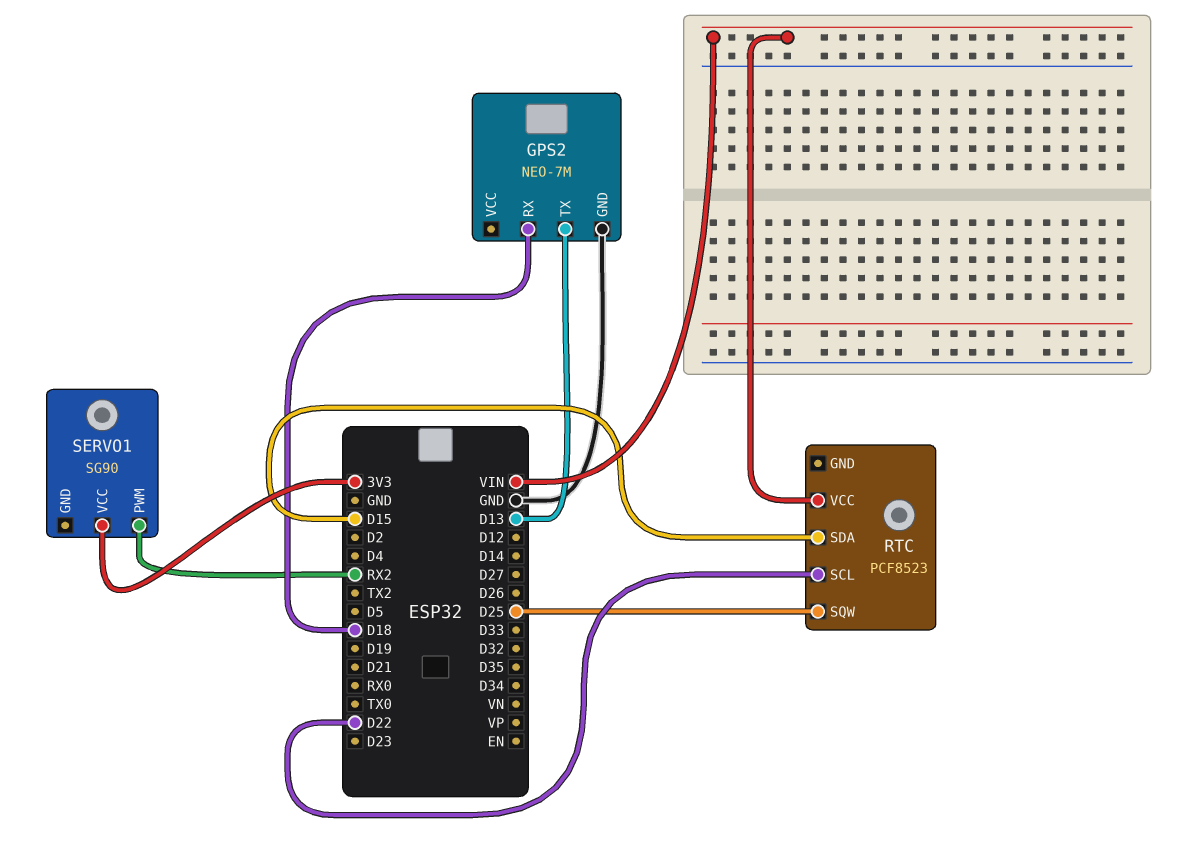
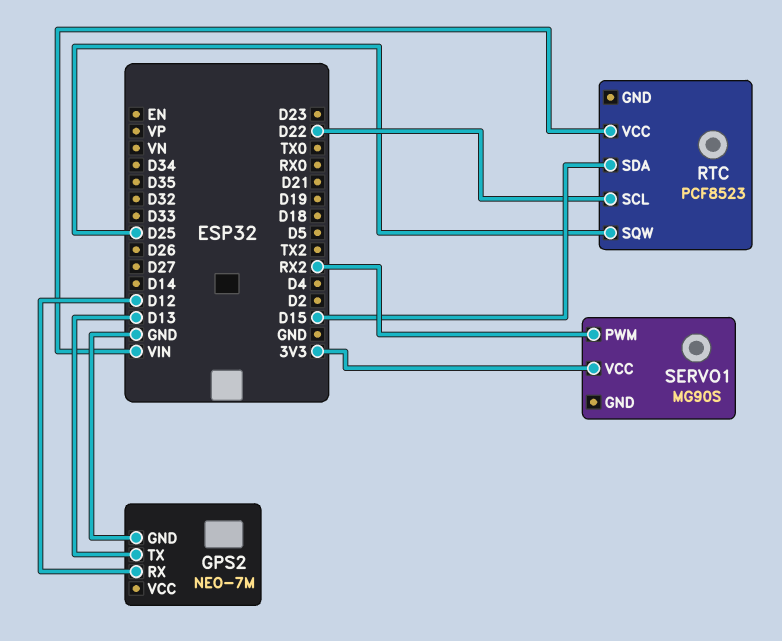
GPS2 pin RX: D18 -> D12
SERVO1: SG90 -> MG90S

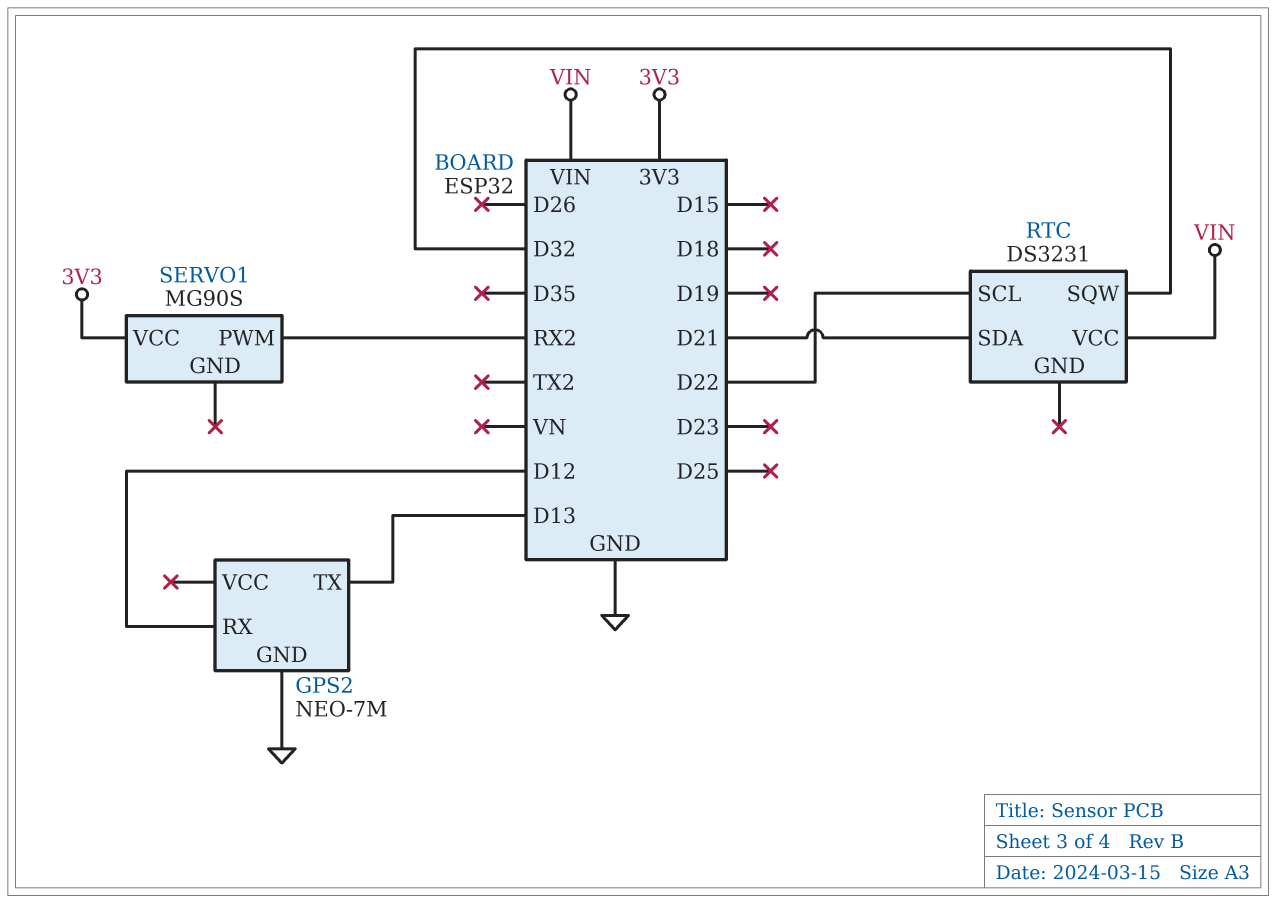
RTC: PCF8523 -> DS3231
RTC pin SDA: D15 -> D21
RTC pin SQW: D25 -> D32

